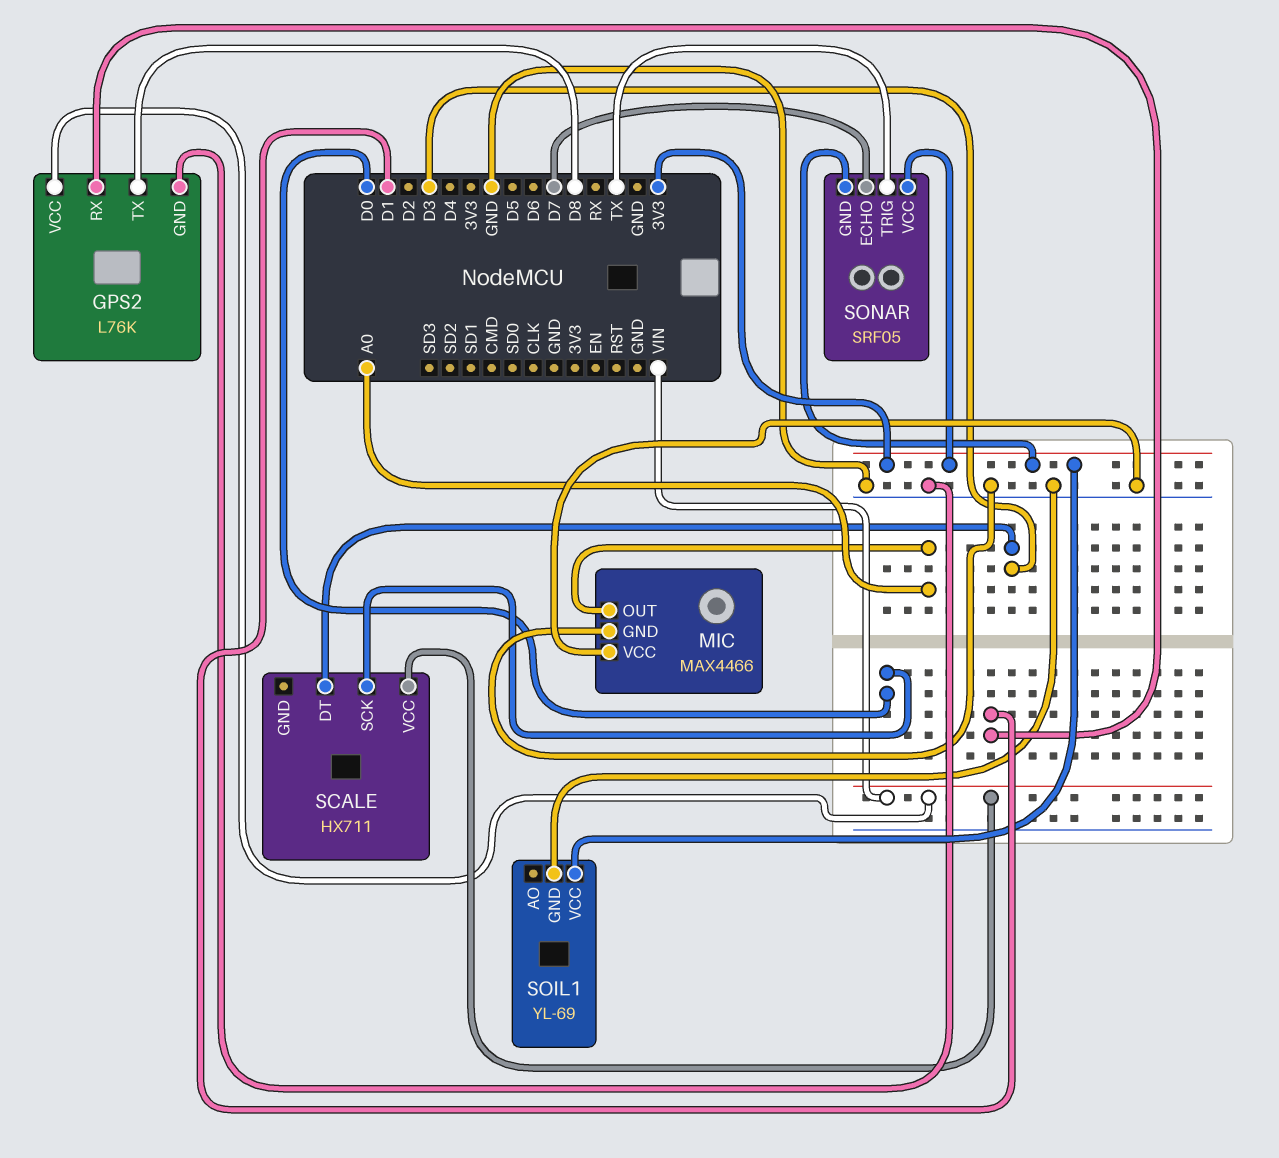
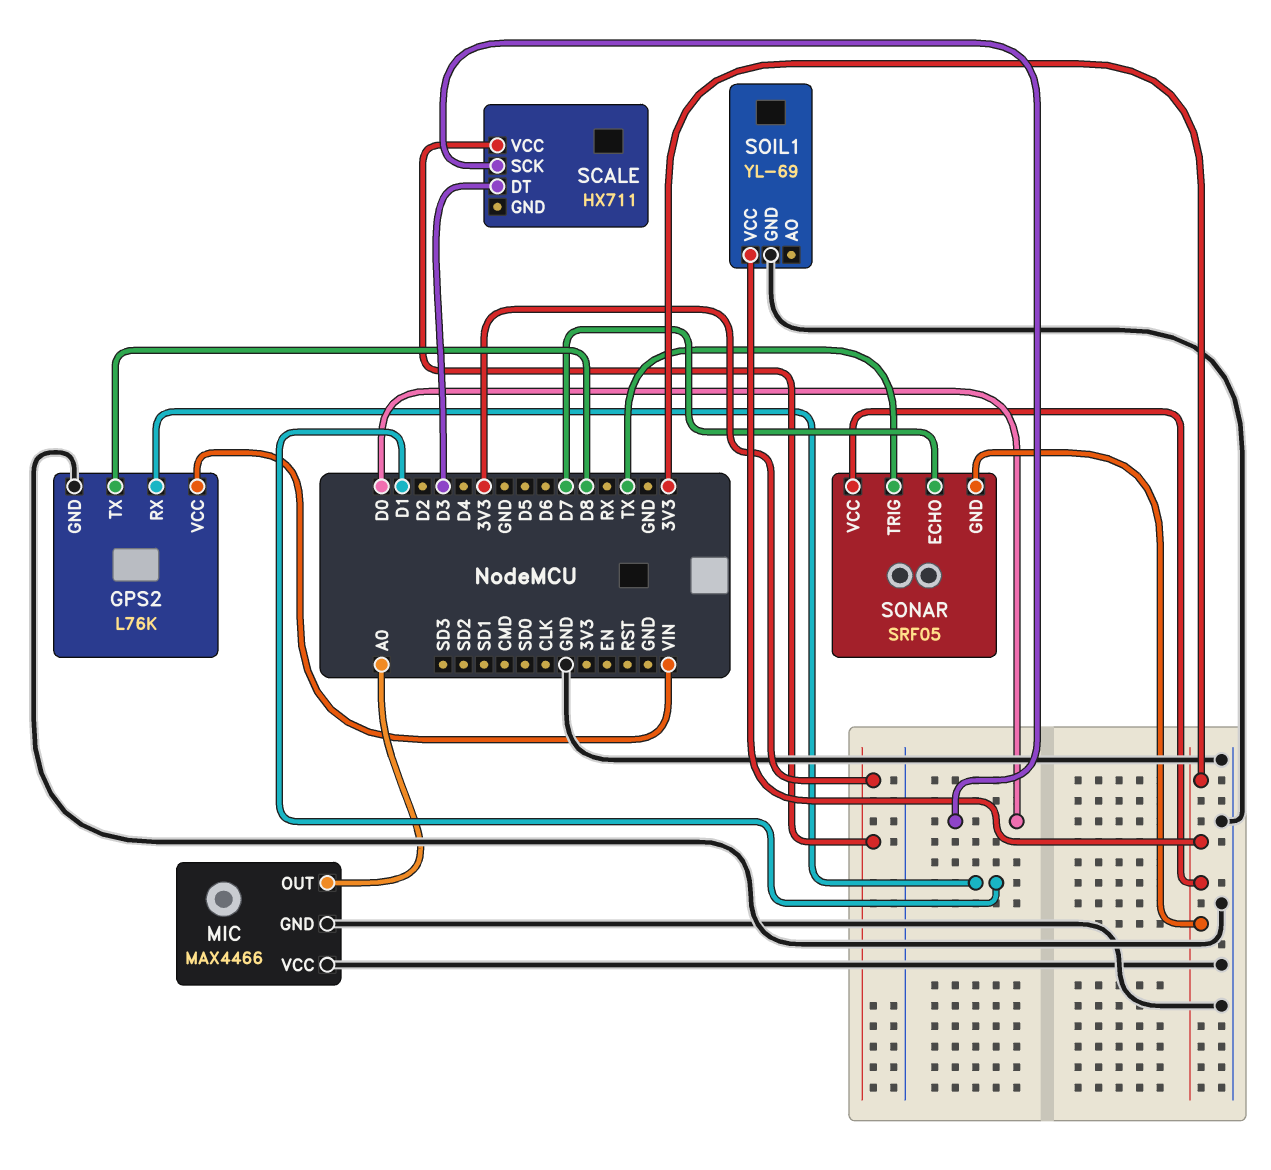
SCALE pin VCC: VIN -> 3V3

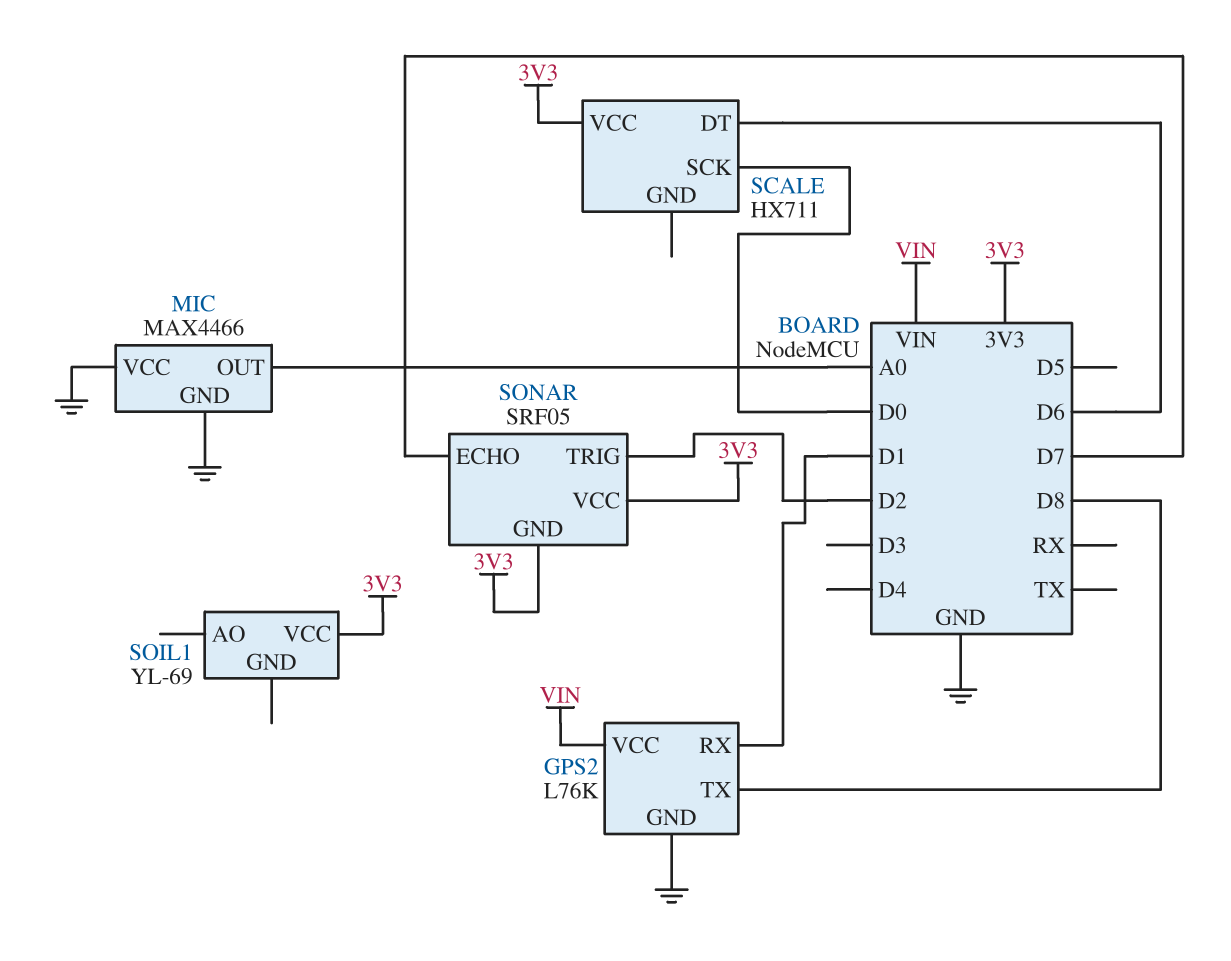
SCALE pin DT: D3 -> D6
SOIL1 pin GND: GND -> none
SONAR pin TRIG: TX -> D2

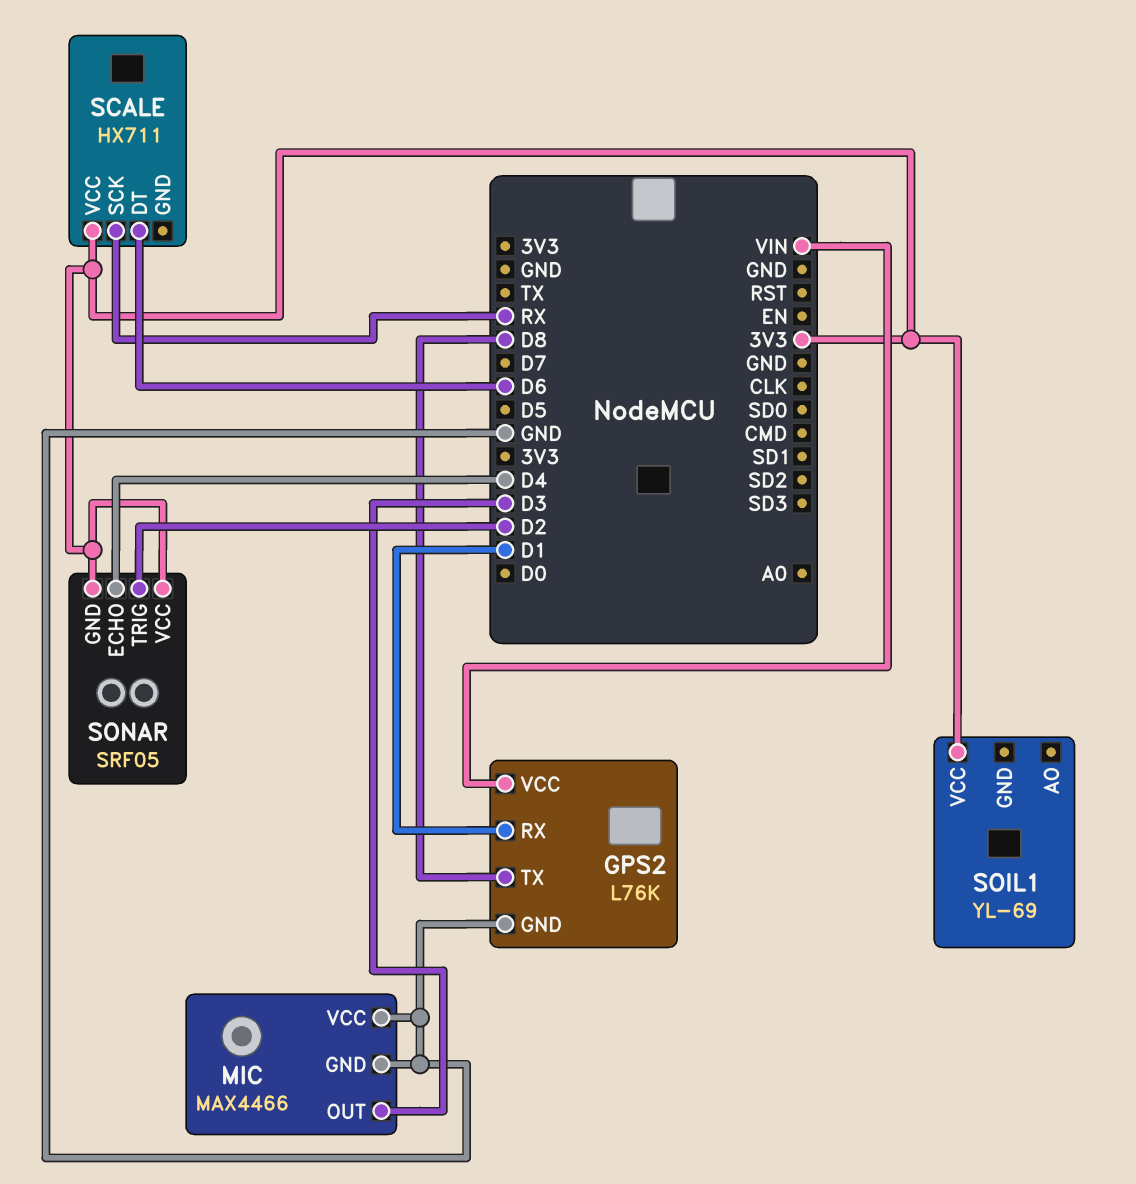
MIC pin OUT: A0 -> D3
SCALE pin SCK: D0 -> RX
SONAR pin ECHO: D7 -> D4

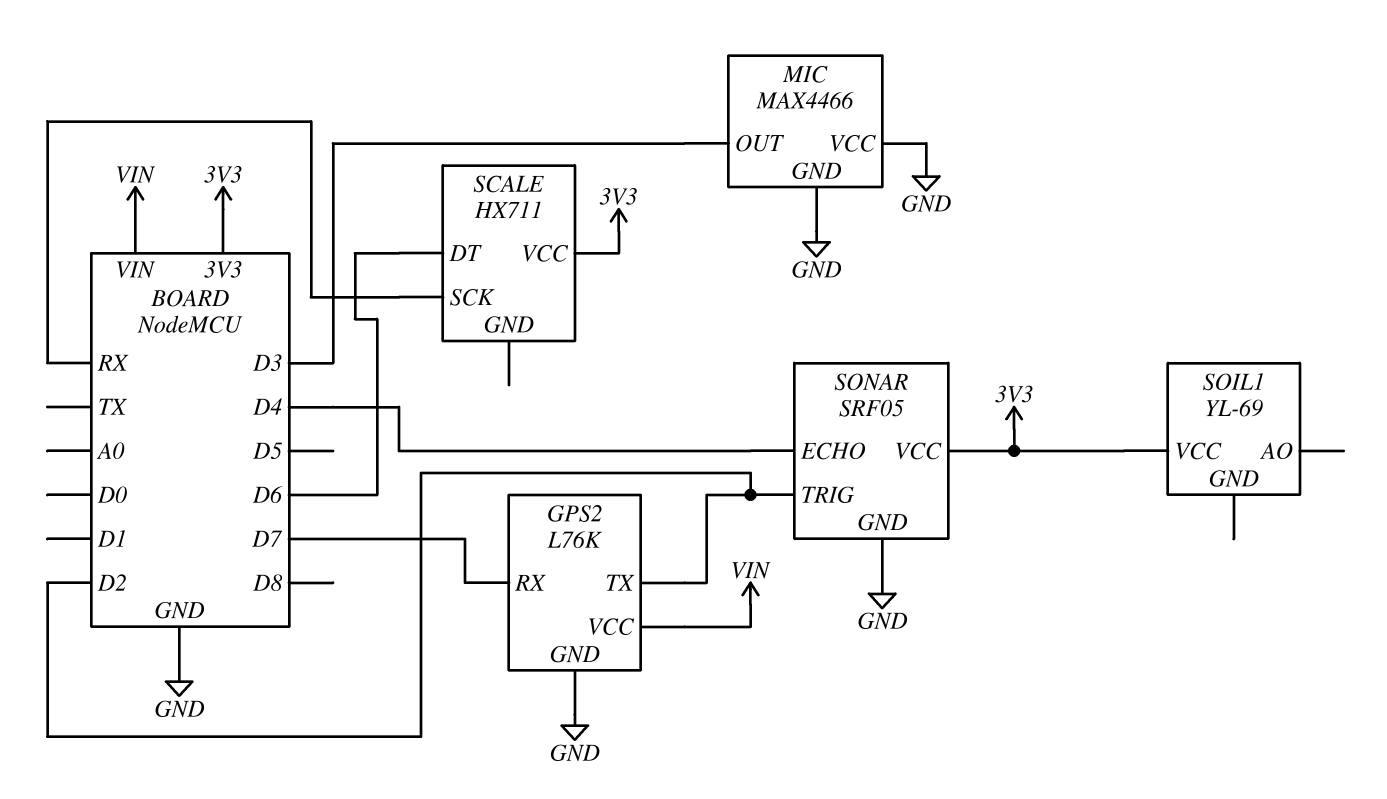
GPS2 pin RX: D1 -> D7
GPS2 pin TX: D8 -> D2
SONAR pin GND: 3V3 -> GND

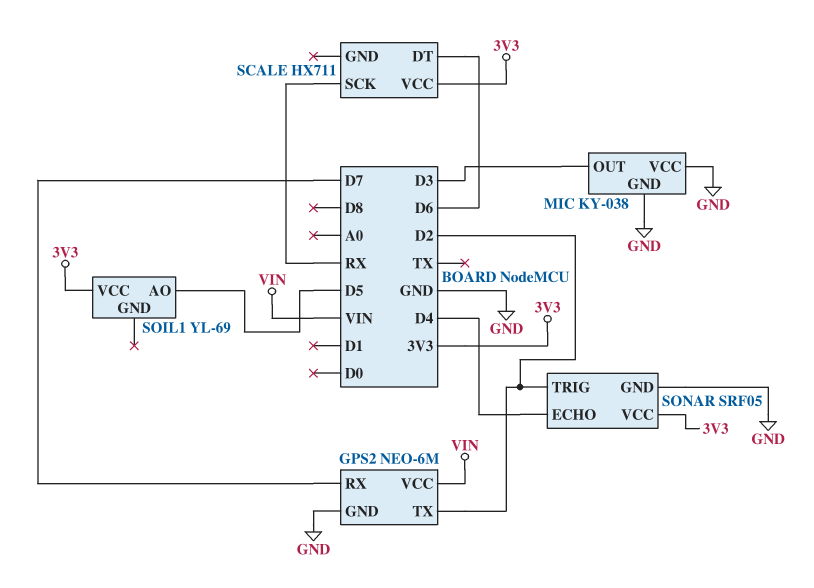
GPS2: L76K -> NEO-6M
MIC: MAX4466 -> KY-038
SOIL1 pin AO: none -> D5

